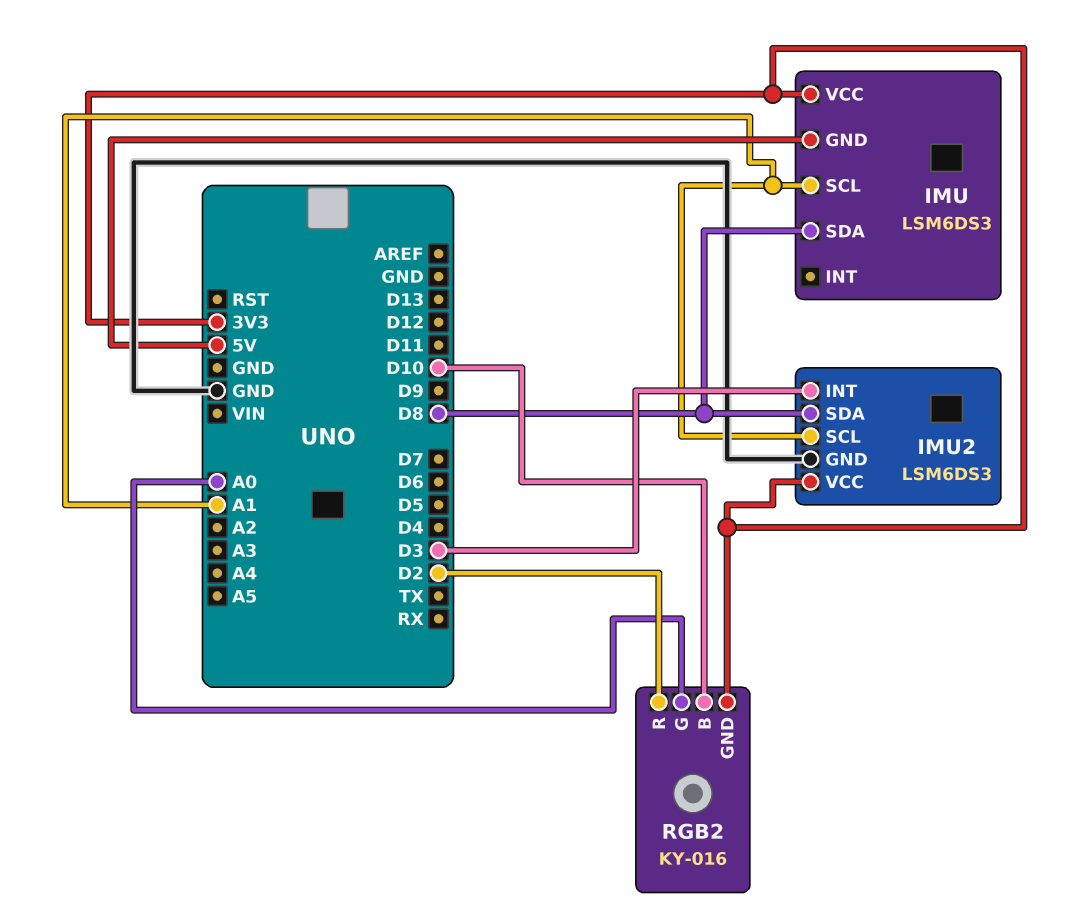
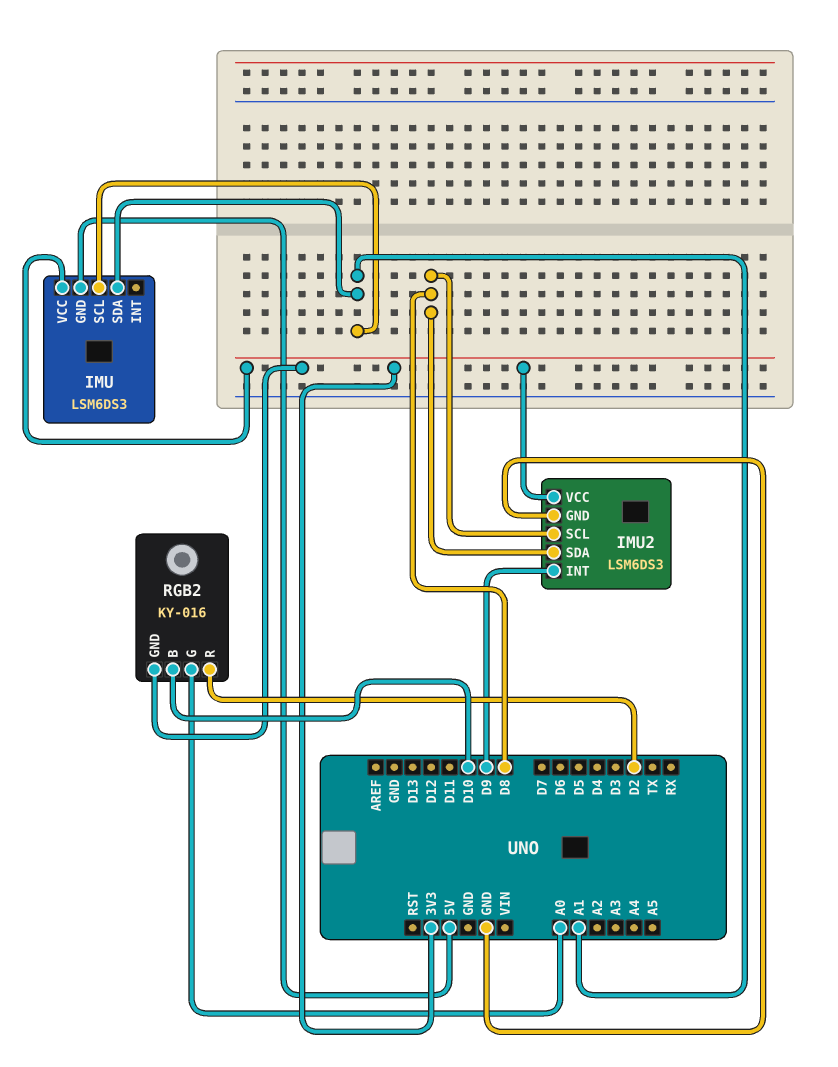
IMU pin SDA: D8 -> A1
IMU2 pin INT: D3 -> D9
IMU2 pin SCL: A1 -> D8

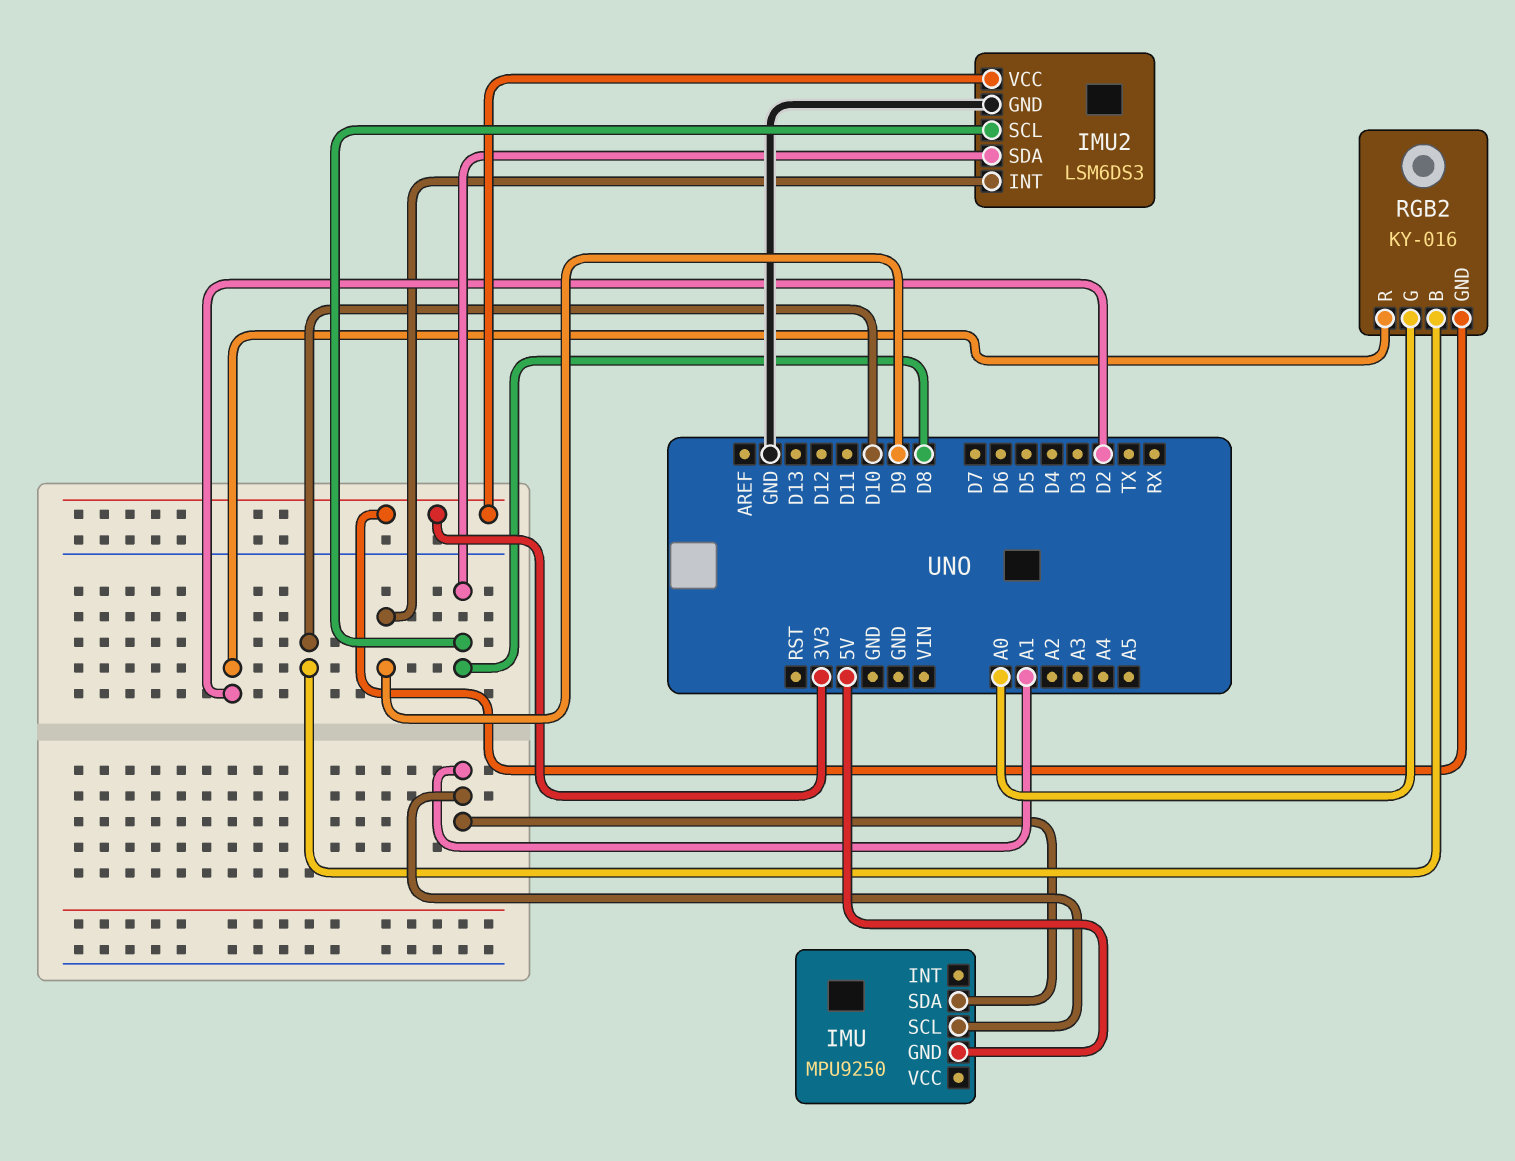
IMU: LSM6DS3 -> MPU9250
IMU pin VCC: 3V3 -> none

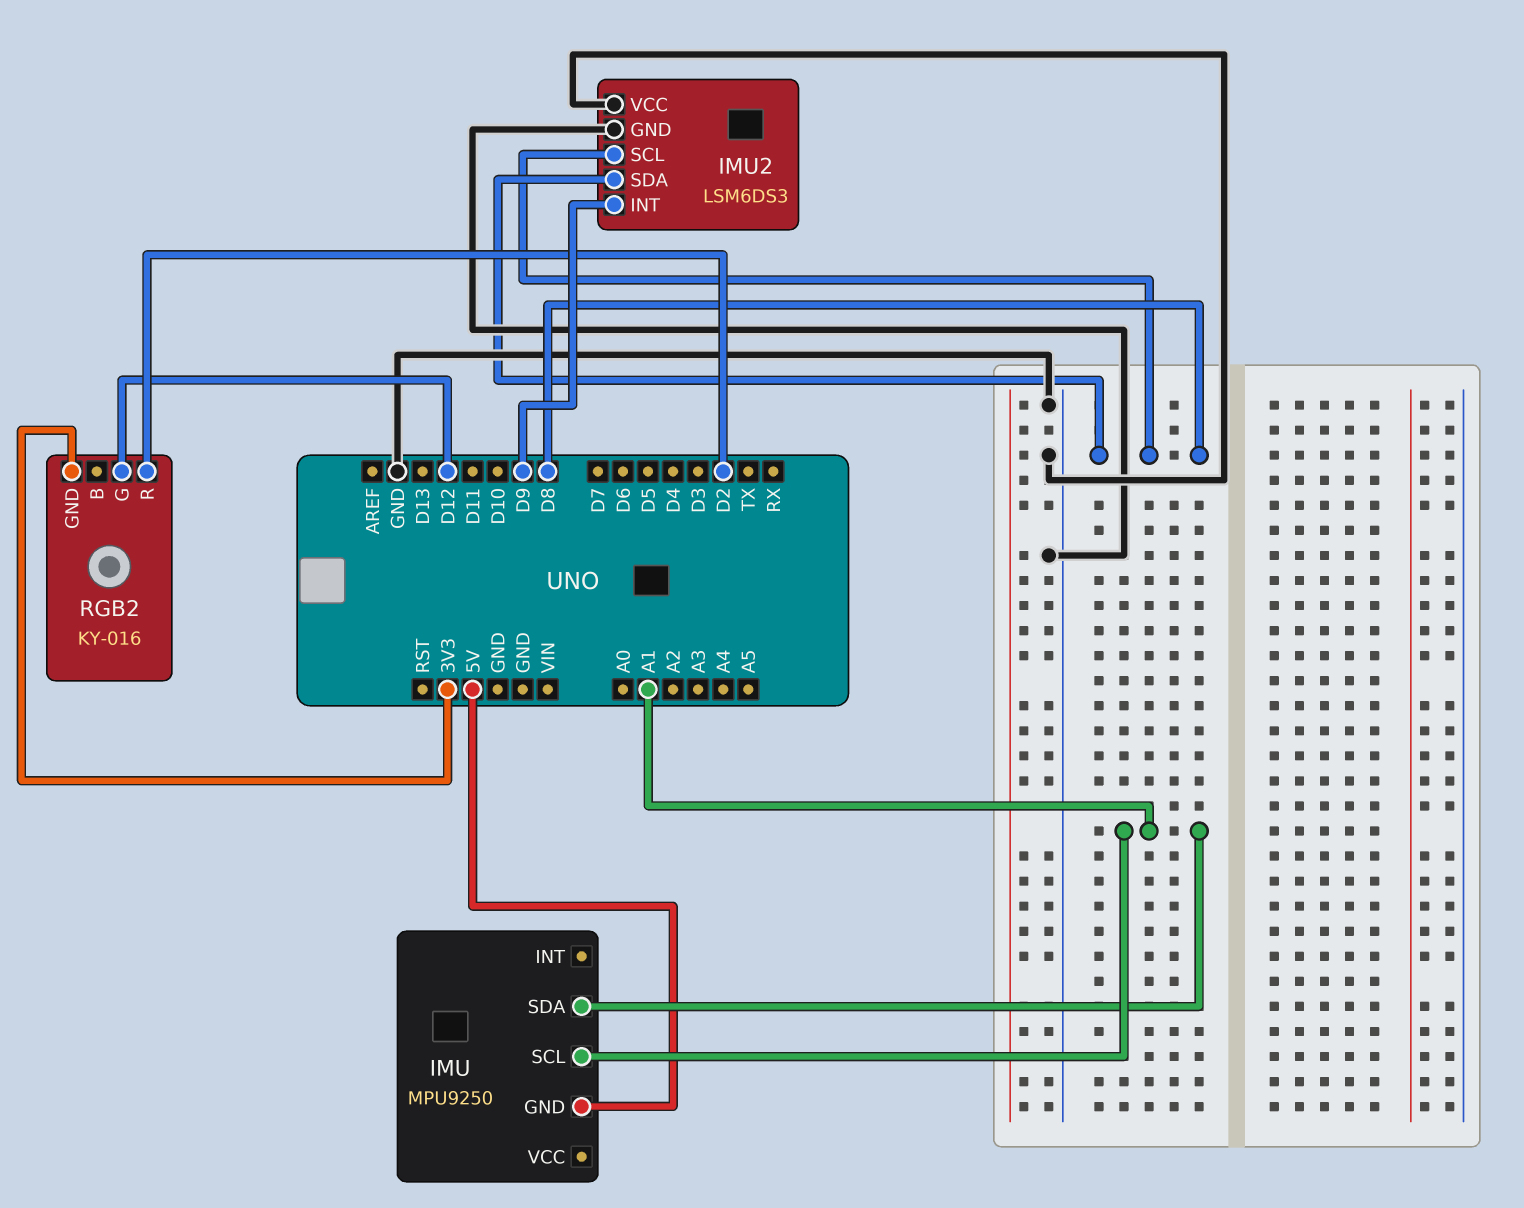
IMU2 pin VCC: 3V3 -> GND
RGB2 pin B: D10 -> none
RGB2 pin G: A0 -> D12

